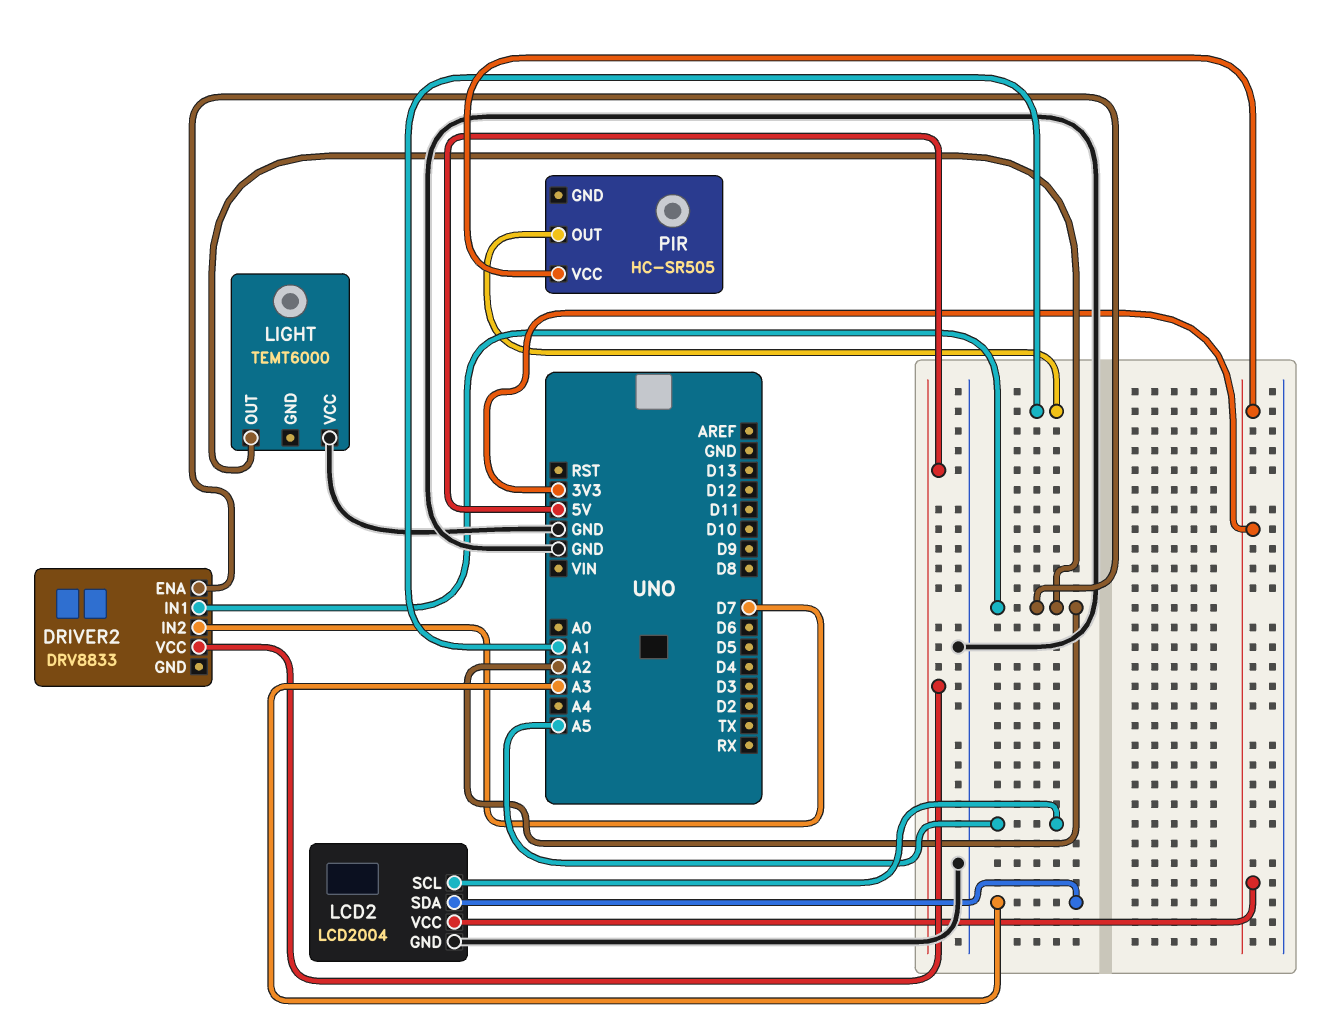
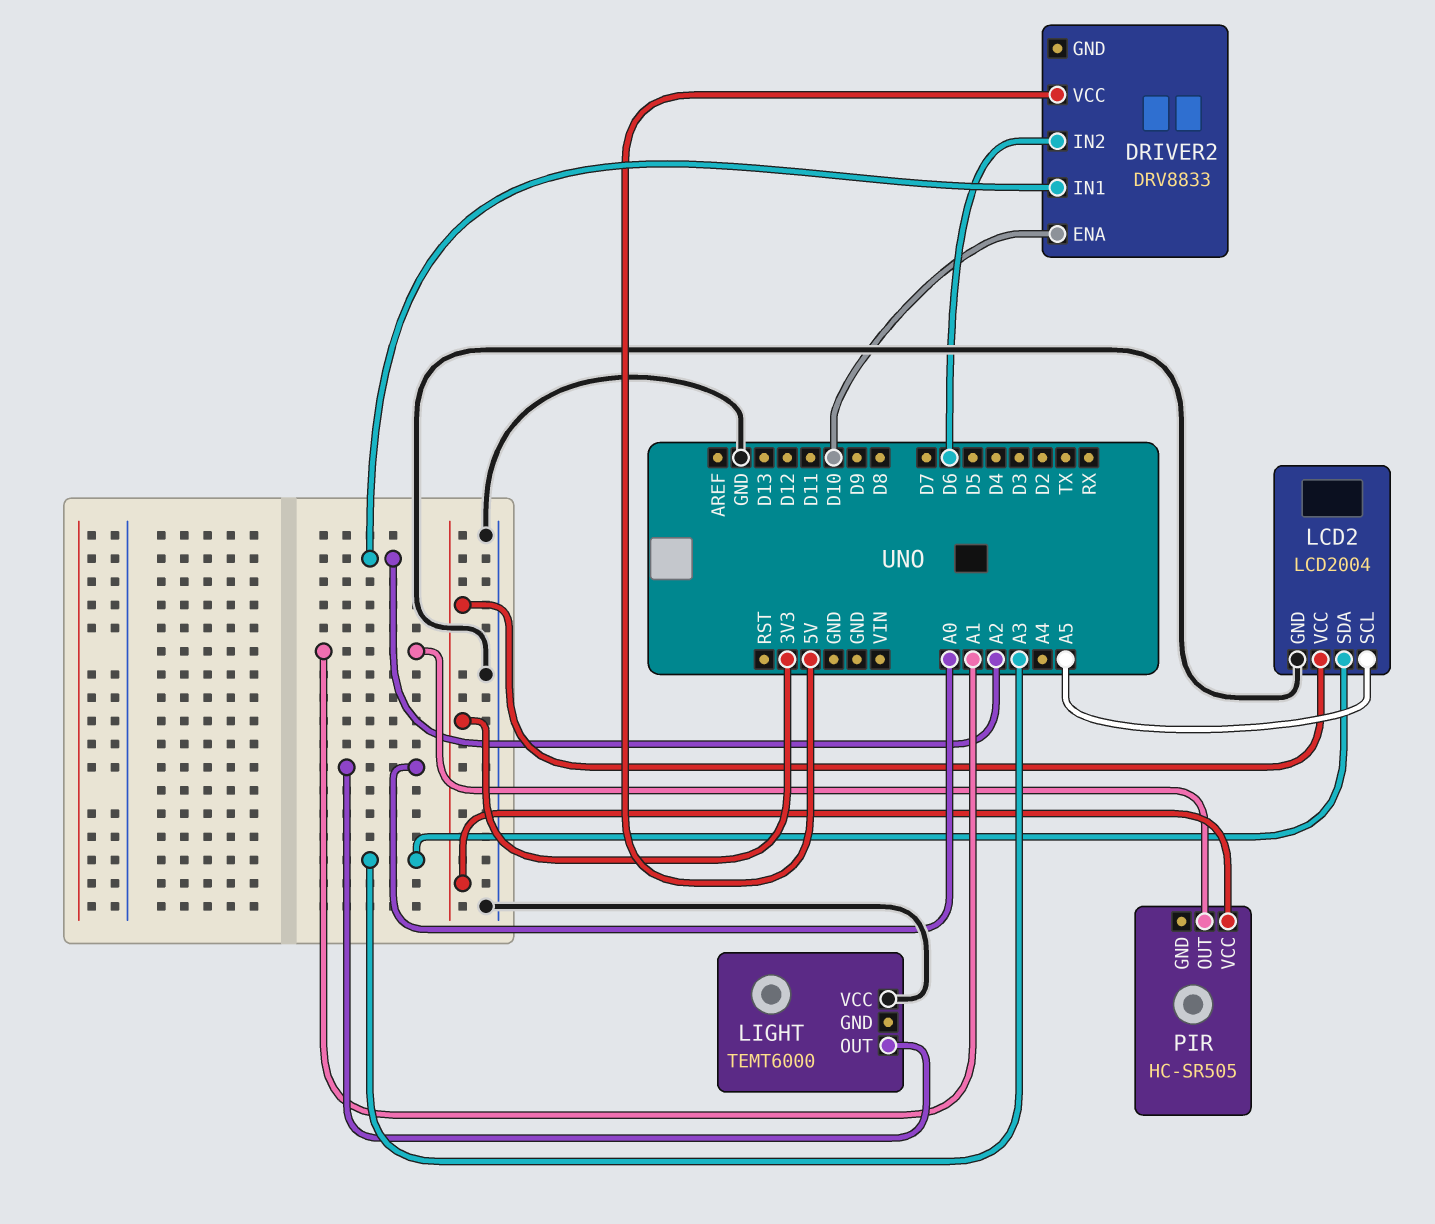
DRIVER2 pin ENA: A2 -> D10
DRIVER2 pin IN2: D7 -> D6
LIGHT pin OUT: A2 -> A0

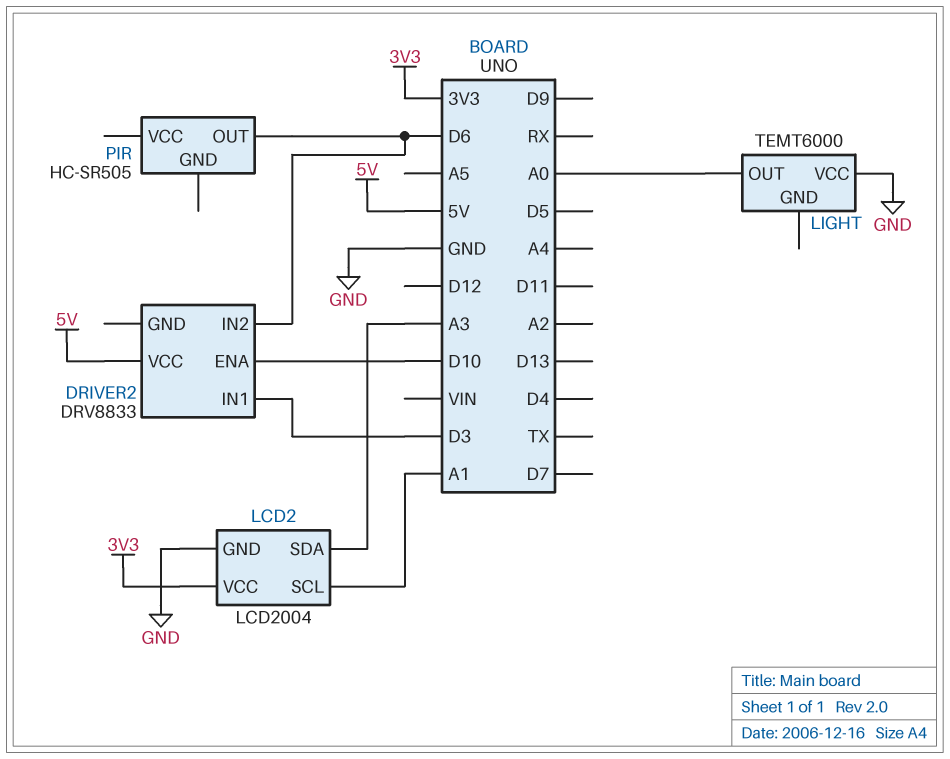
DRIVER2 pin IN1: A2 -> D3
LCD2 pin SCL: A5 -> A1
PIR pin OUT: A1 -> D6
PIR pin VCC: 3V3 -> none

